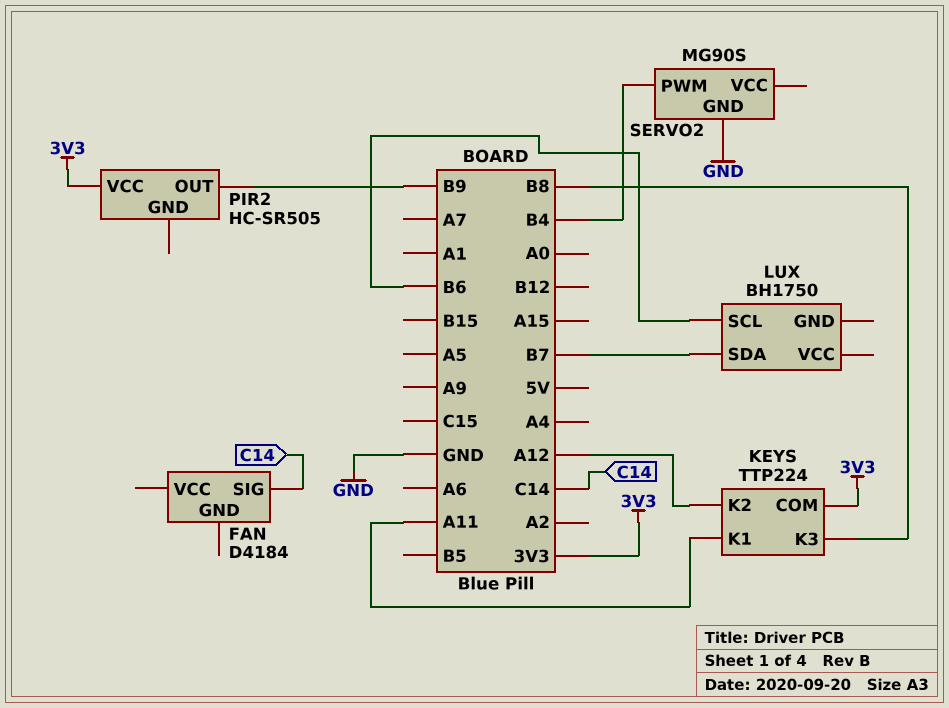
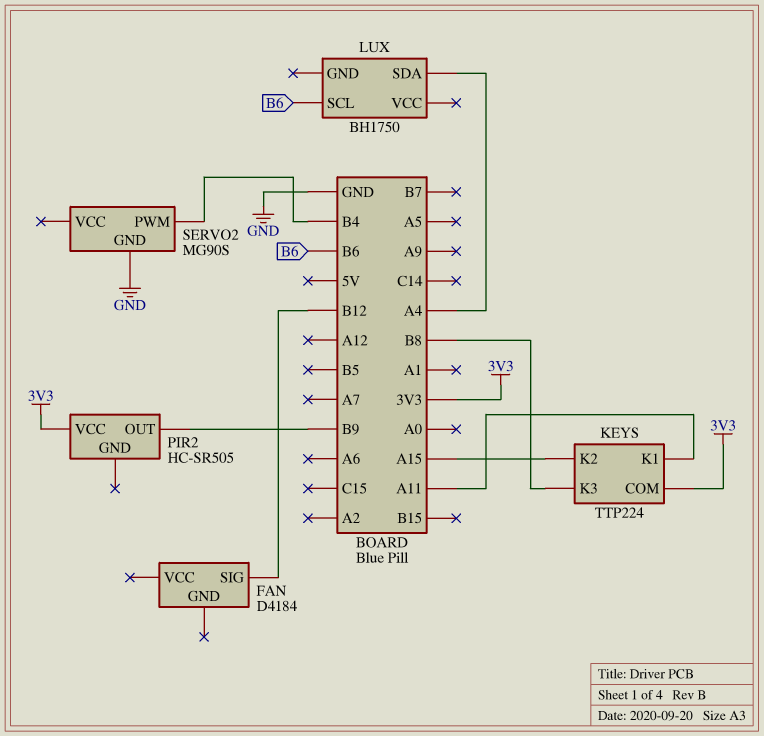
FAN pin SIG: C14 -> B12
KEYS pin K2: A12 -> A15
LUX pin SDA: B7 -> A4

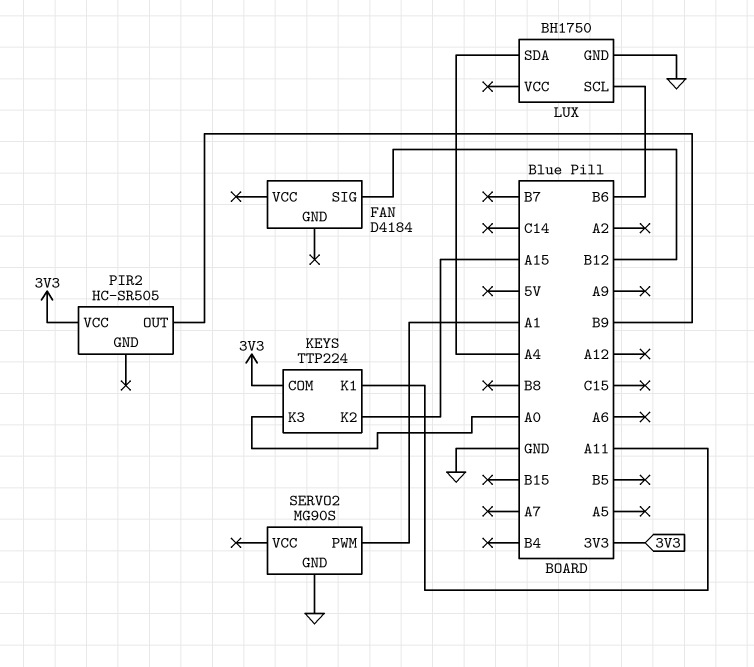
KEYS pin K3: B8 -> A0
LUX pin GND: none -> GND
SERVO2 pin PWM: B4 -> A1

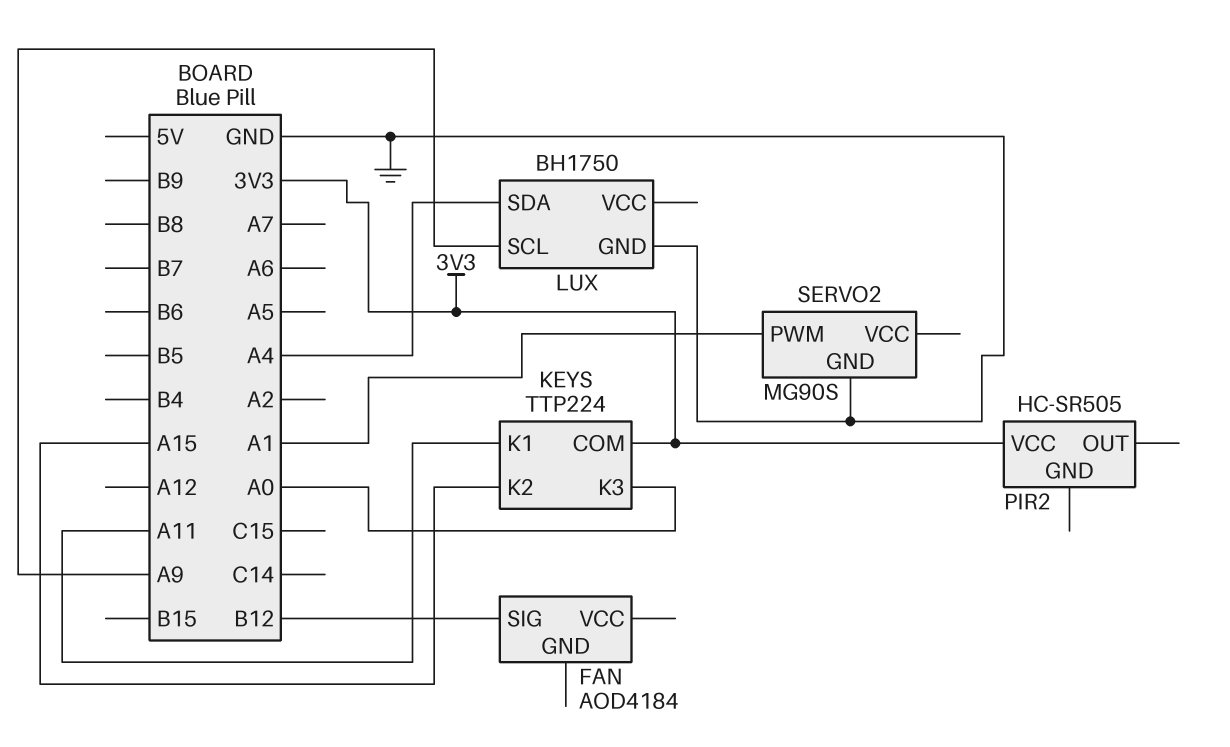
FAN: D4184 -> AOD4184
LUX pin SCL: B6 -> A9
PIR2 pin OUT: B9 -> none

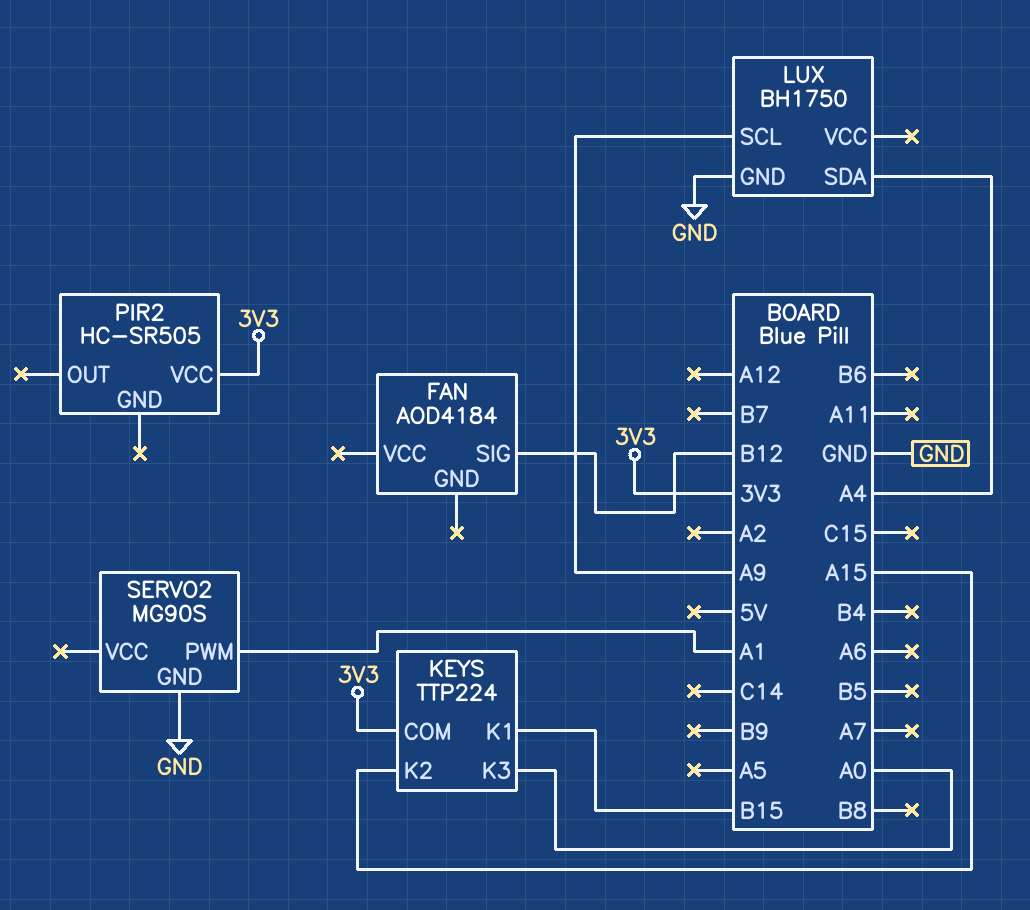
KEYS pin K1: A11 -> B15

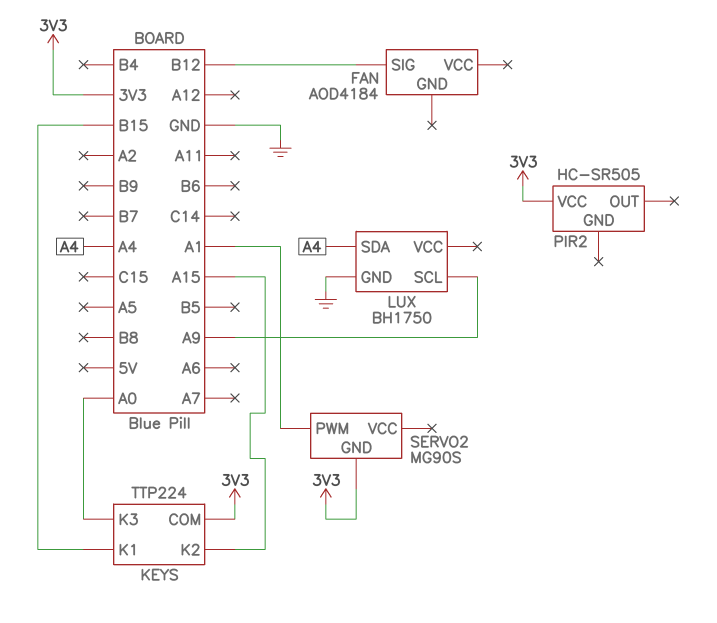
SERVO2 pin GND: GND -> 3V3

